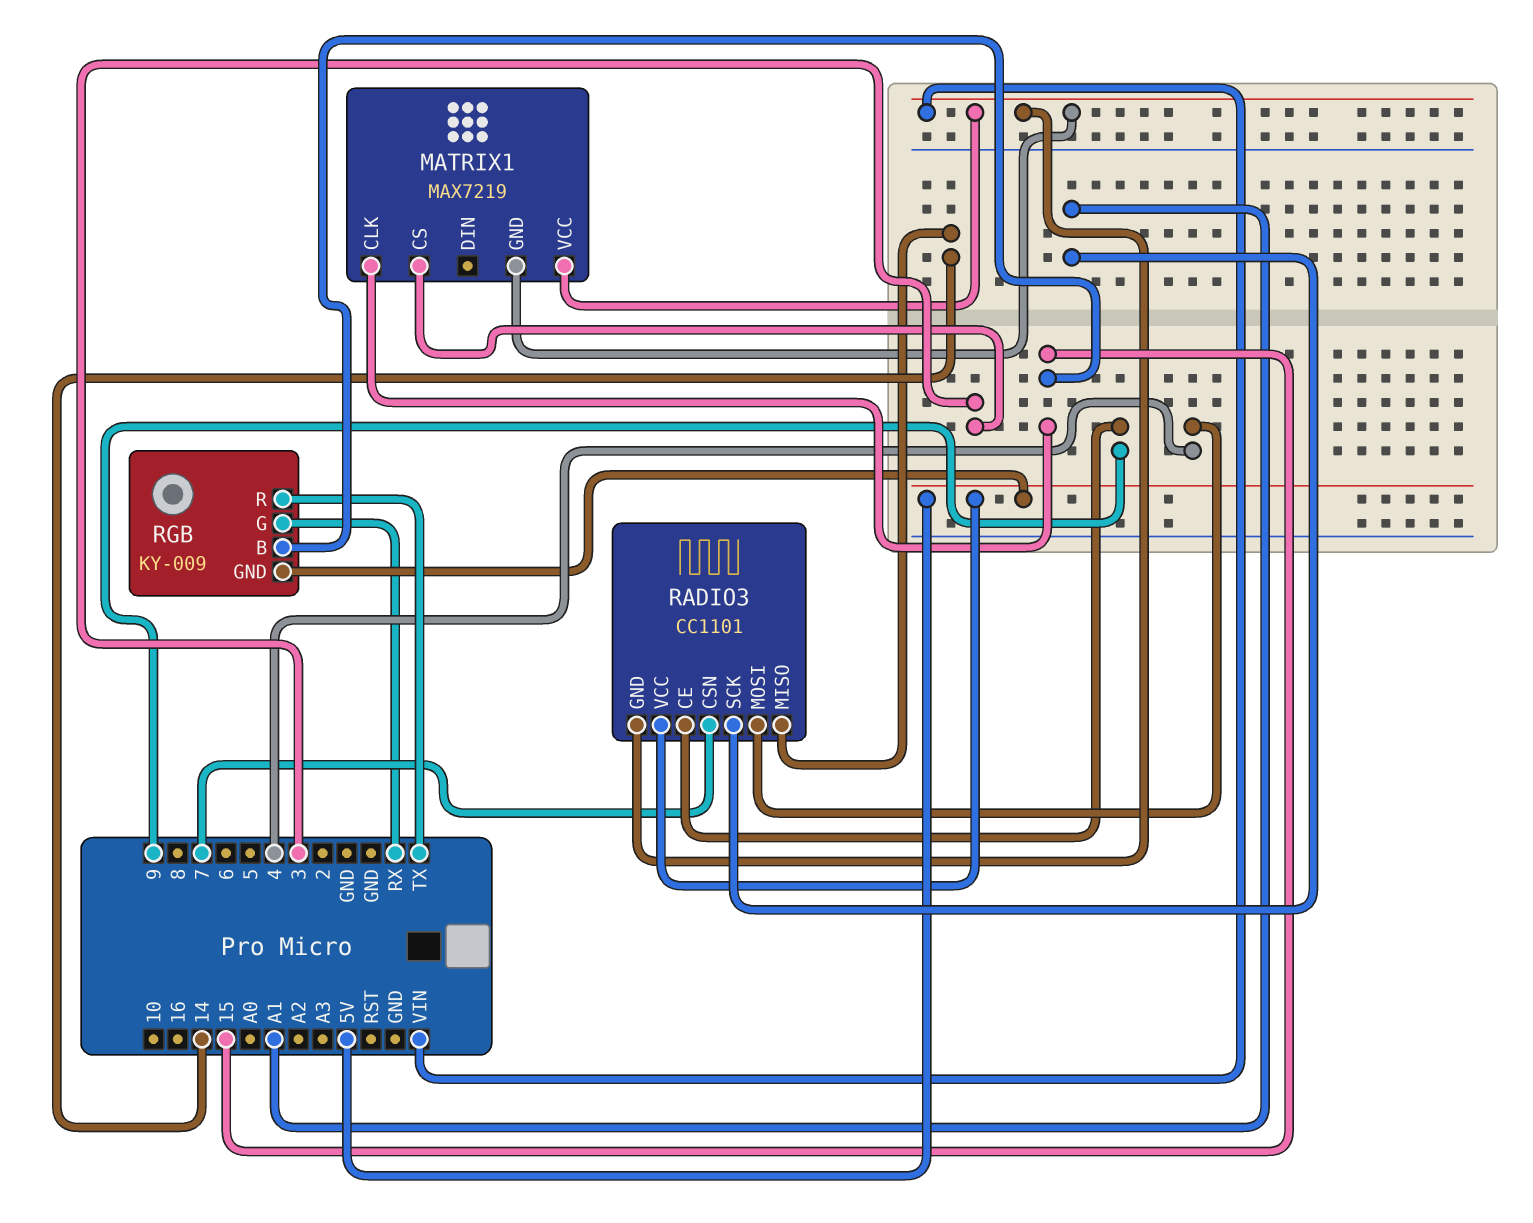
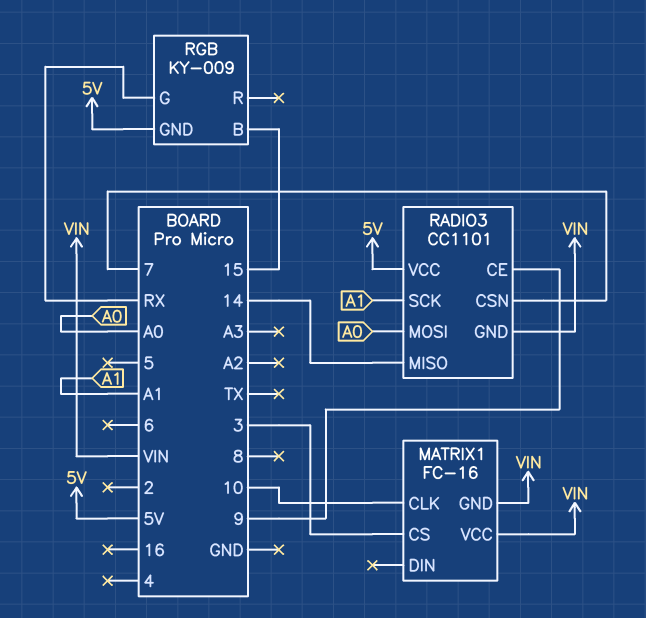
MATRIX1: MAX7219 -> FC-16
MATRIX1 pin CLK: 15 -> 10
RADIO3 pin MOSI: 4 -> A0
RGB pin R: TX -> none

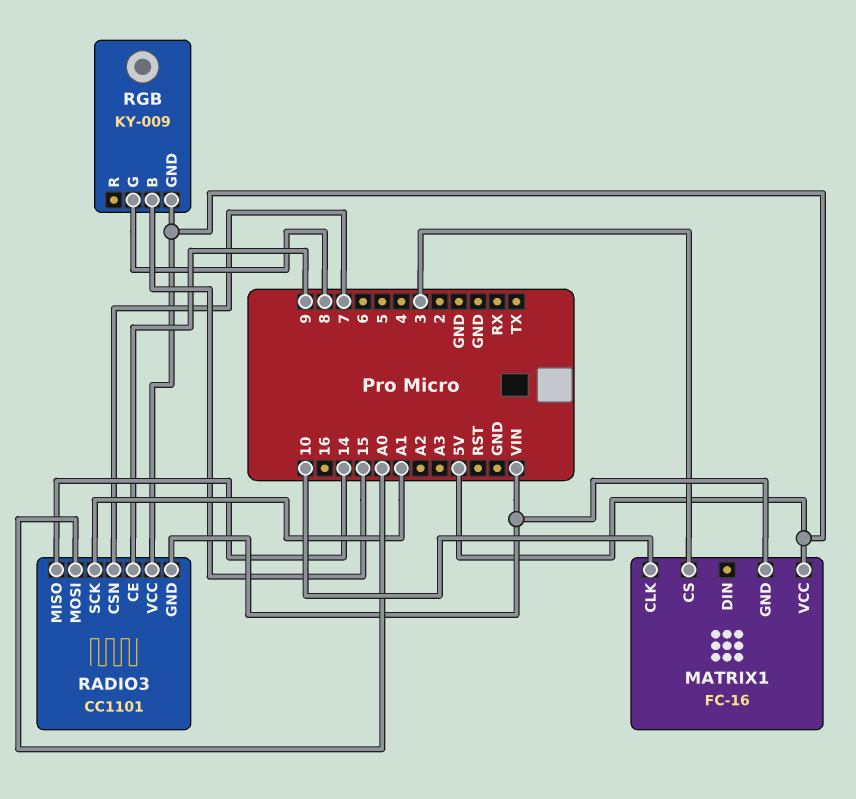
MATRIX1 pin VCC: VIN -> 5V
RGB pin G: RX -> 8

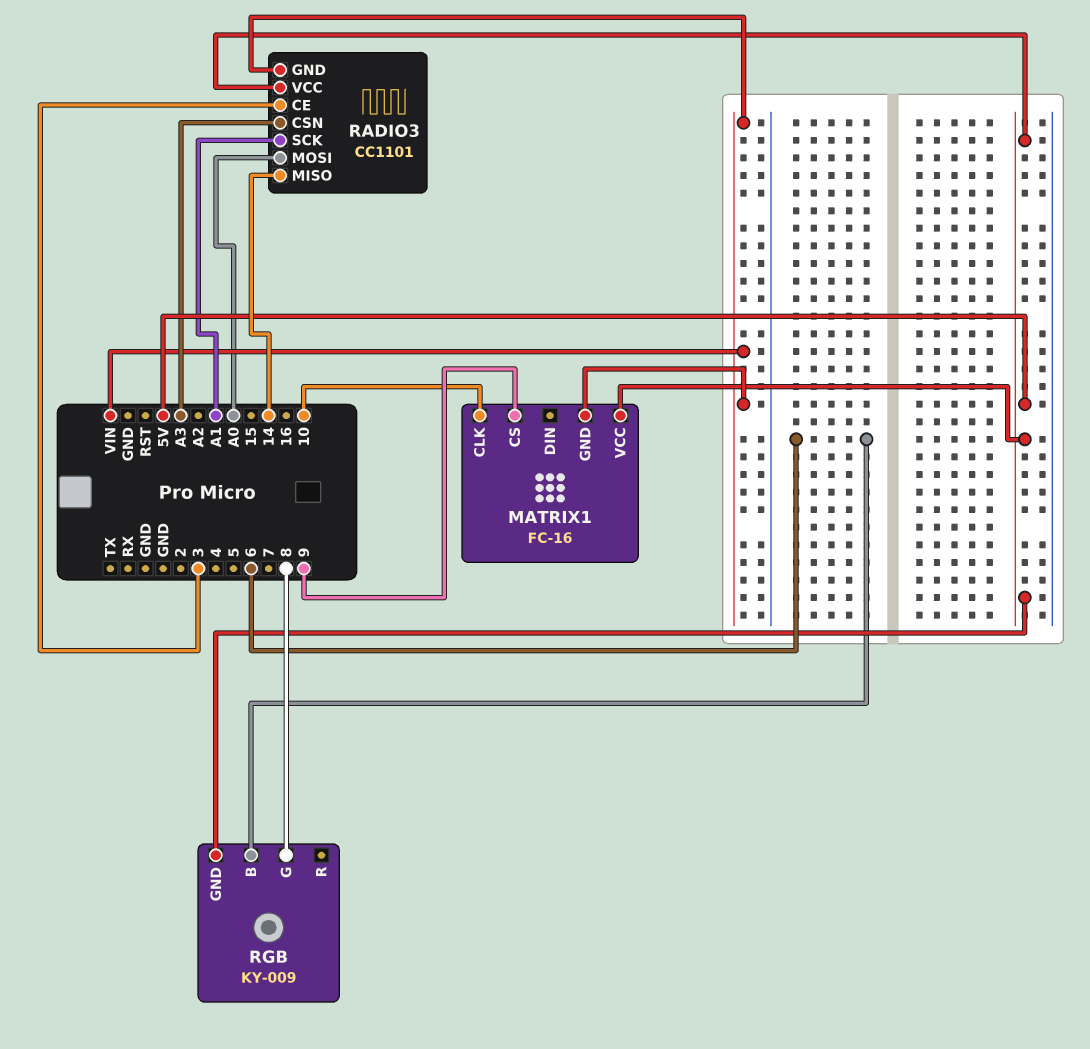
MATRIX1 pin CS: 3 -> 9
RADIO3 pin CE: 9 -> 3
RADIO3 pin CSN: 7 -> A3
RGB pin B: 15 -> 6

